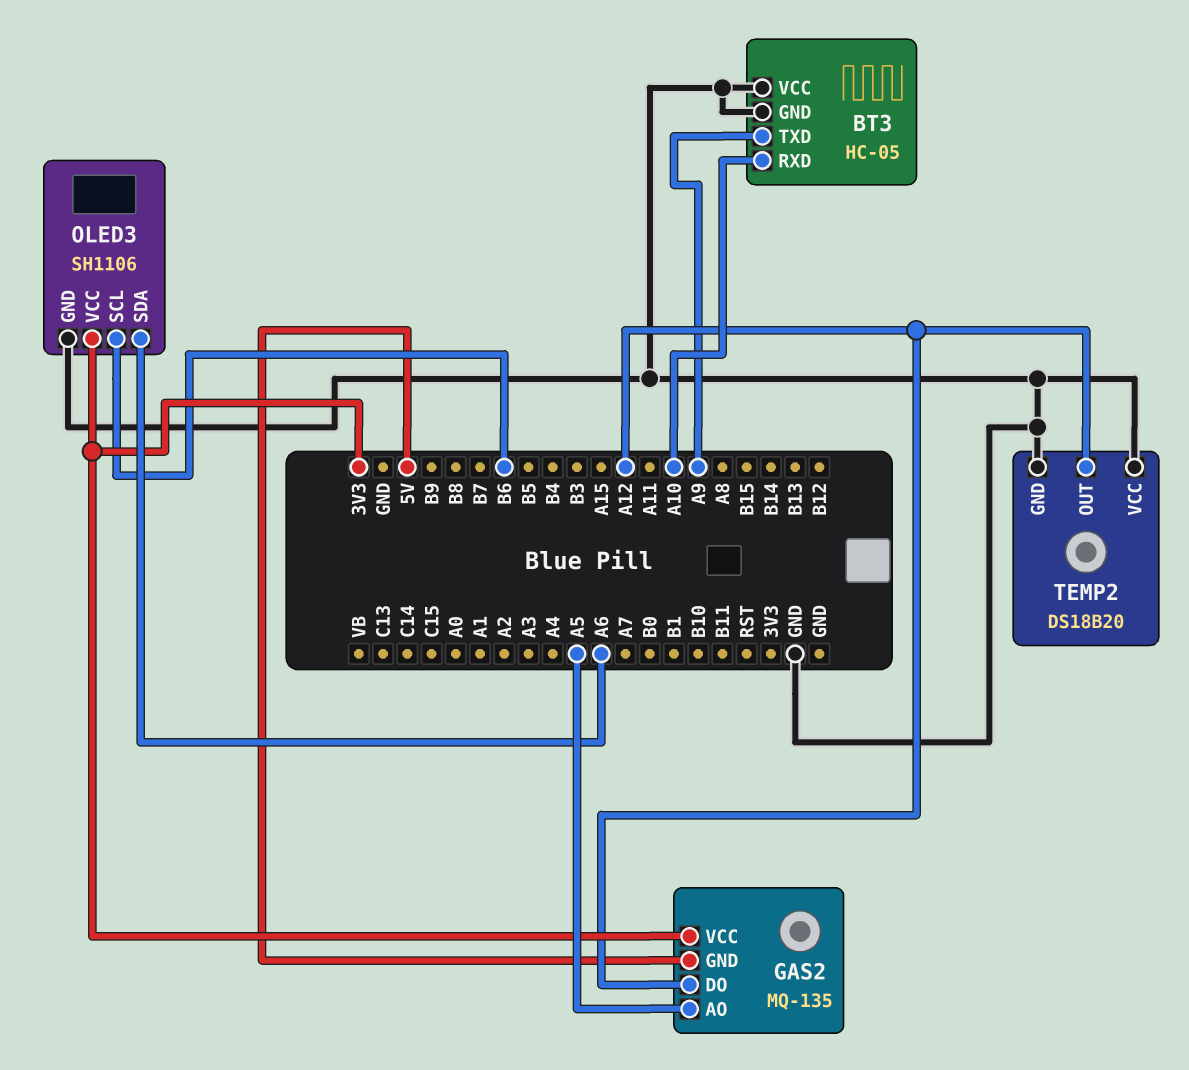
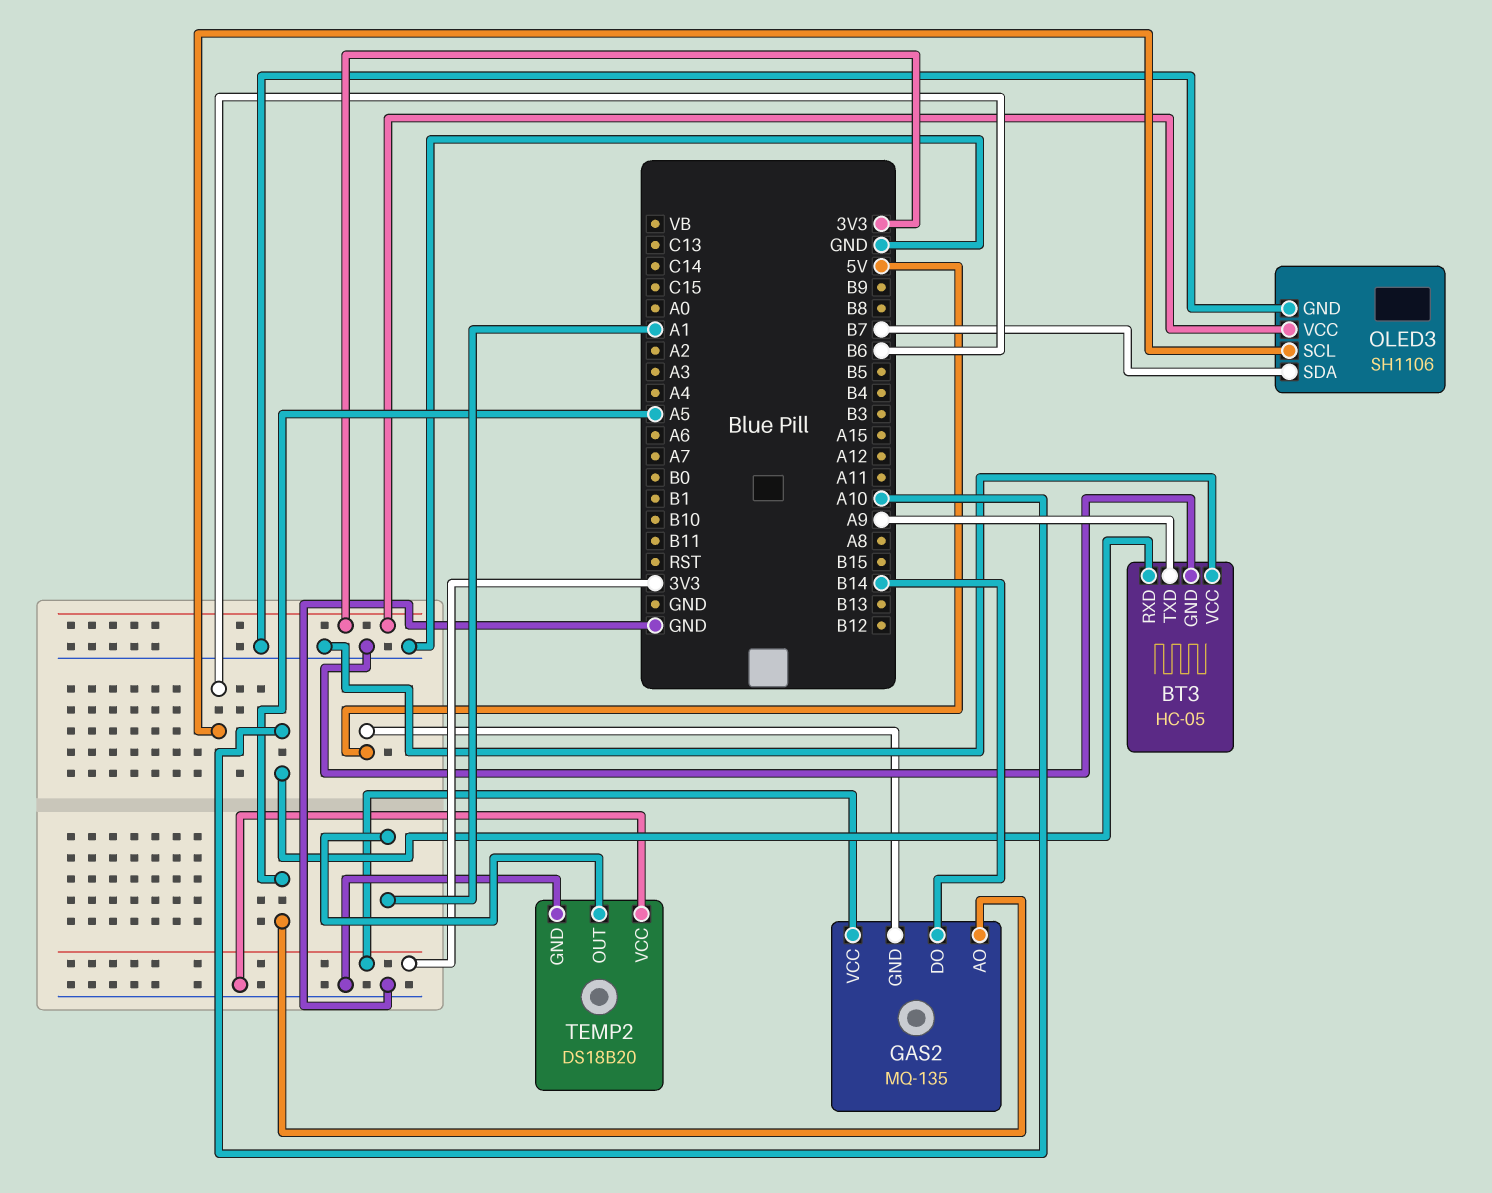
GAS2 pin DO: A12 -> B14
OLED3 pin SDA: A6 -> B7
TEMP2 pin OUT: A12 -> A1

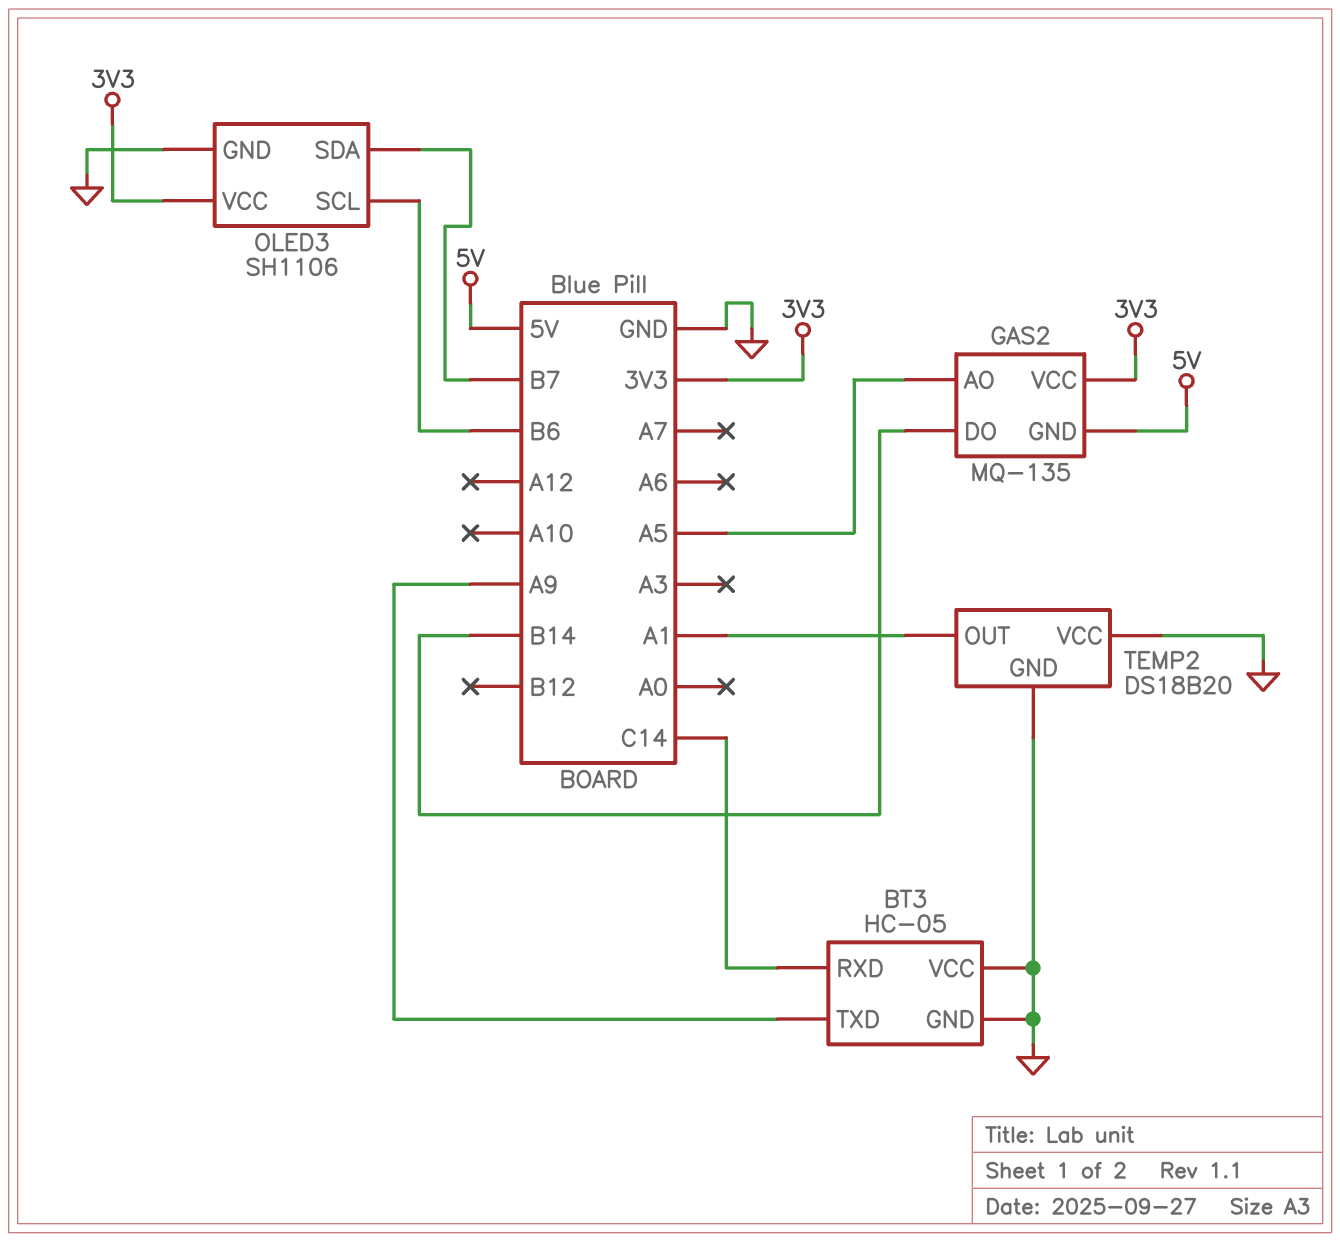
BT3 pin RXD: A10 -> C14

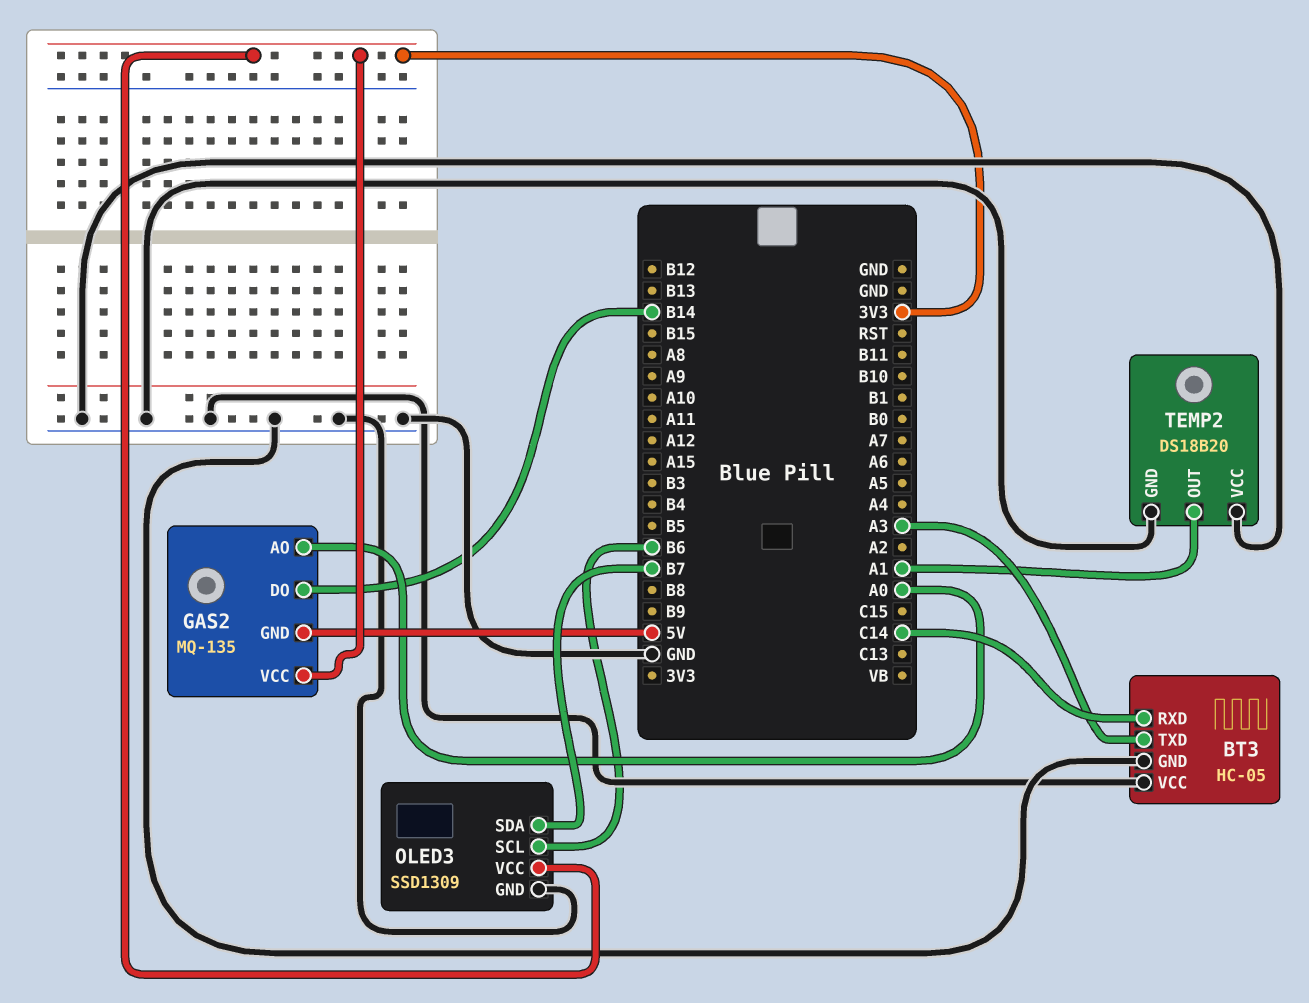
BT3 pin TXD: A9 -> A3
GAS2 pin AO: A5 -> A0
OLED3: SH1106 -> SSD1309

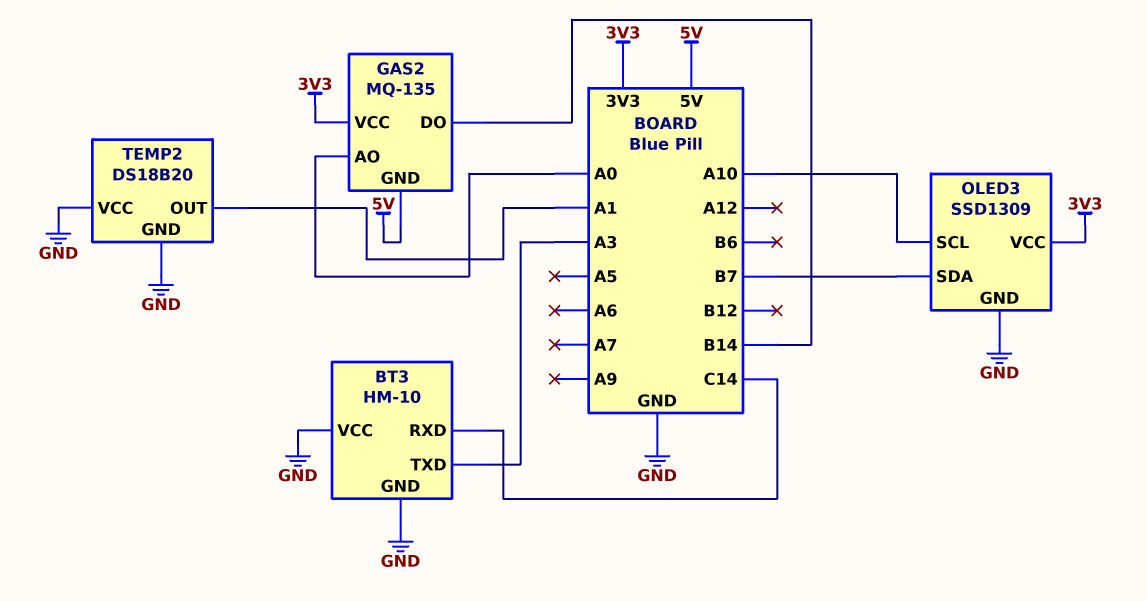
BT3: HC-05 -> HM-10
OLED3 pin SCL: B6 -> A10

